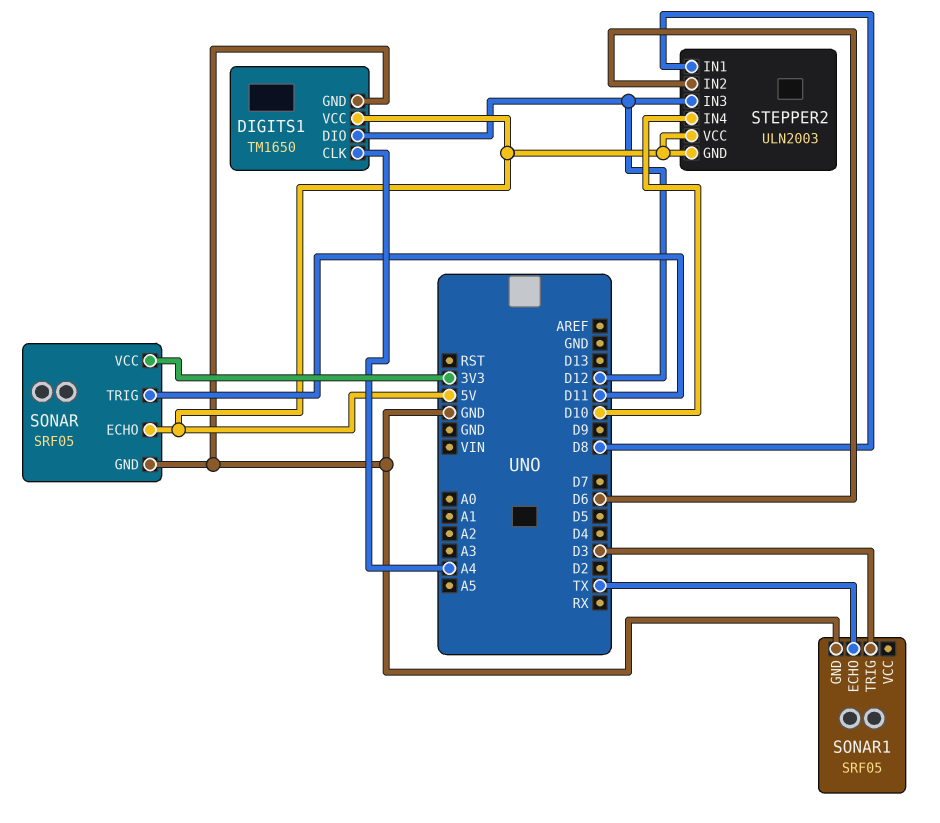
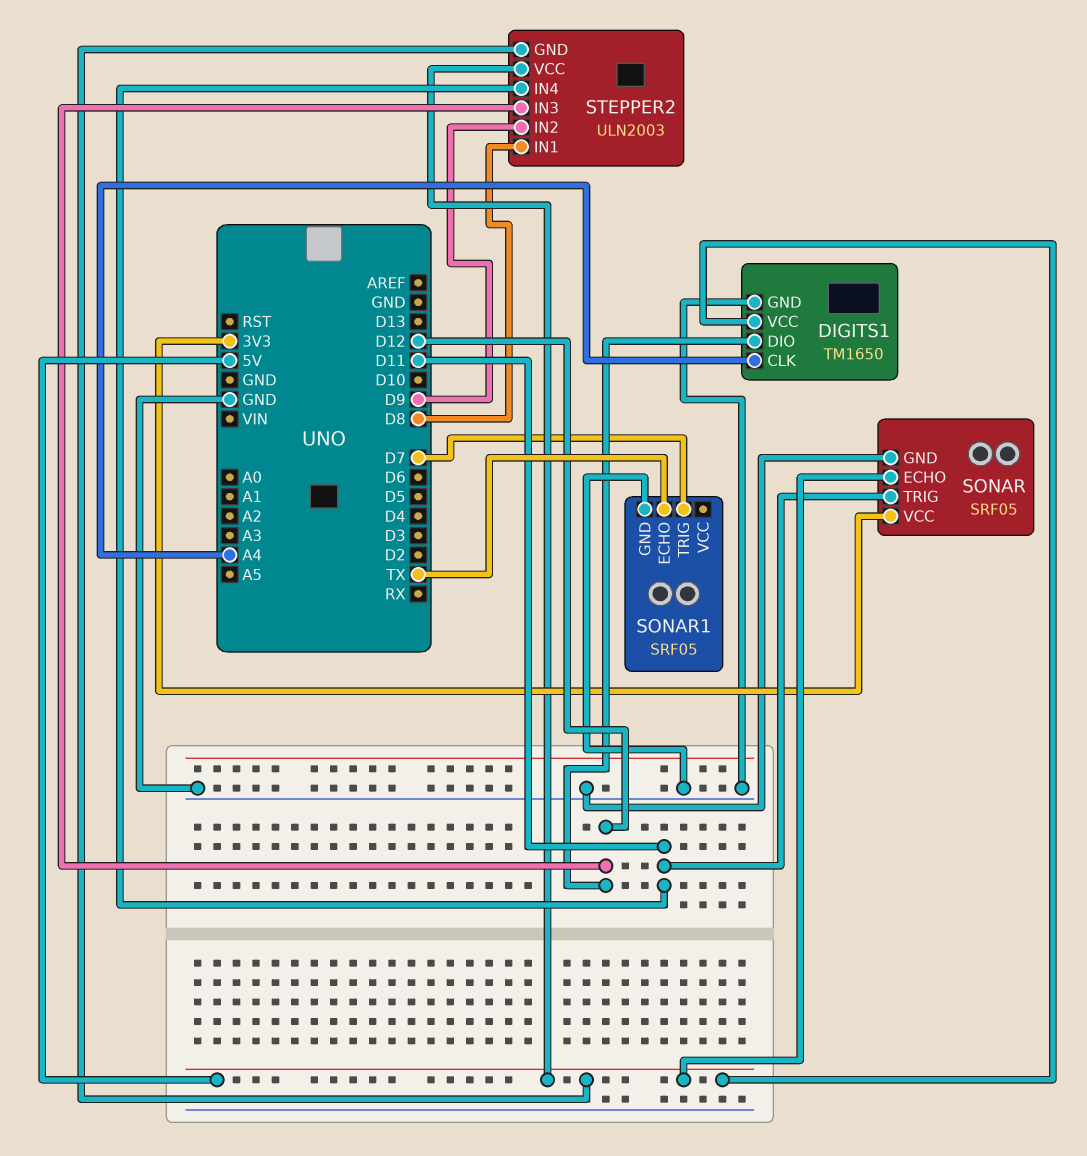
SONAR1 pin TRIG: D3 -> D7
STEPPER2 pin IN2: D6 -> D9
STEPPER2 pin IN4: D10 -> D11

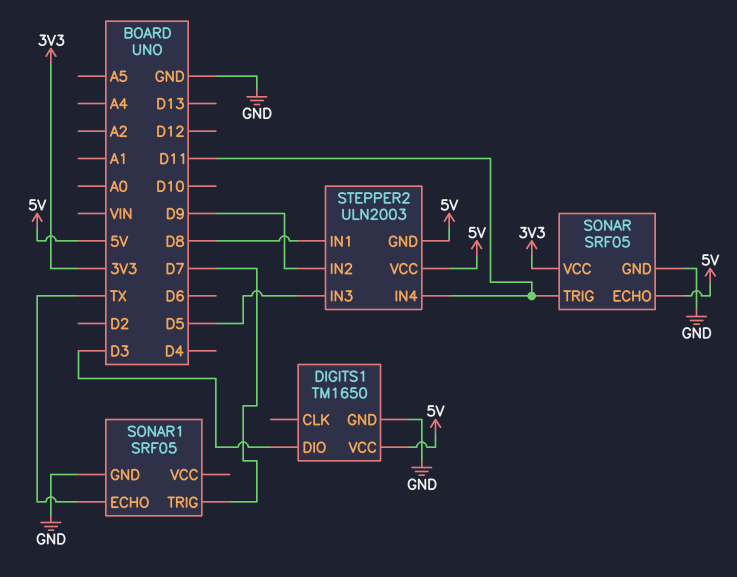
DIGITS1 pin CLK: A4 -> none
DIGITS1 pin DIO: D12 -> D3
STEPPER2 pin IN3: D12 -> D5

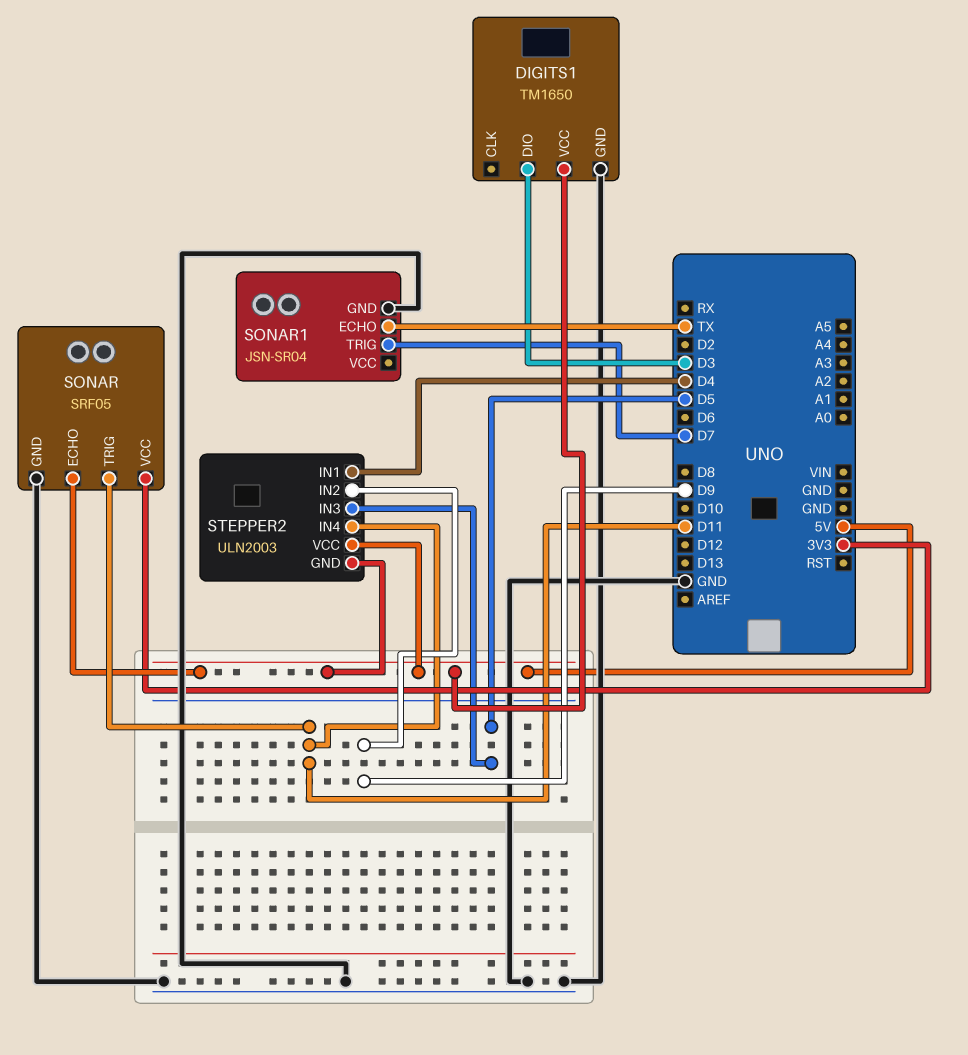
SONAR1: SRF05 -> JSN-SR04
STEPPER2 pin IN1: D8 -> D4

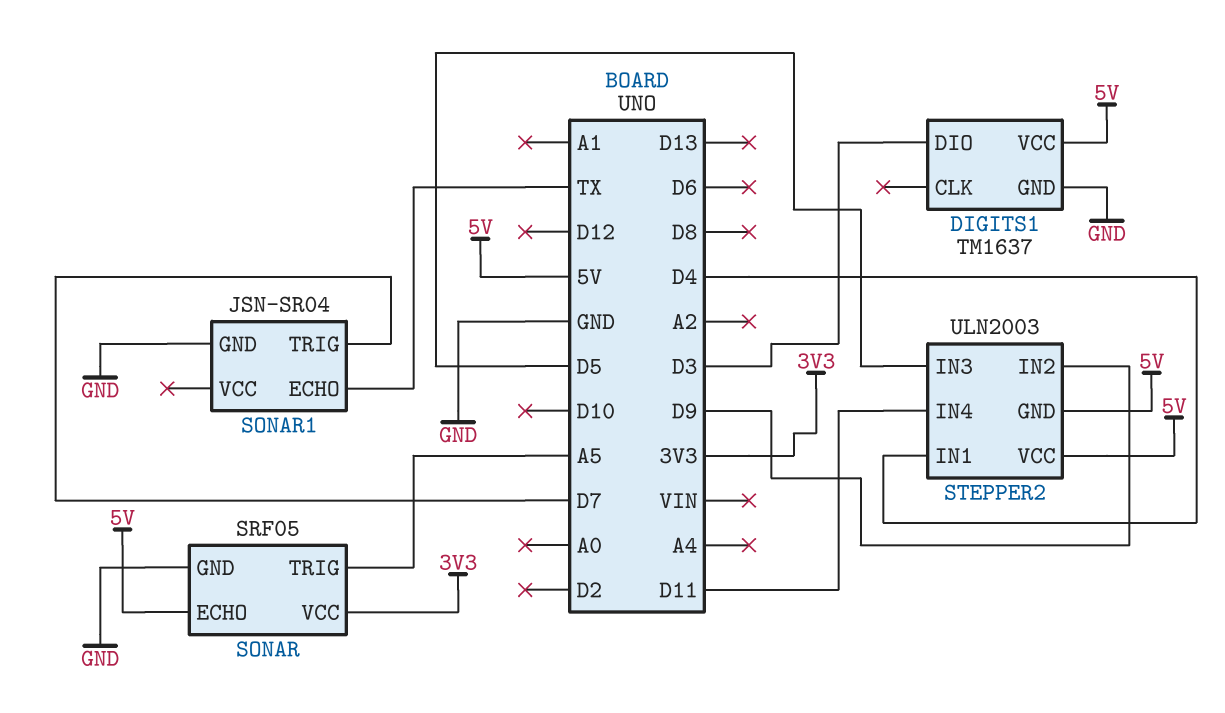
DIGITS1: TM1650 -> TM1637
SONAR pin TRIG: D11 -> A5

